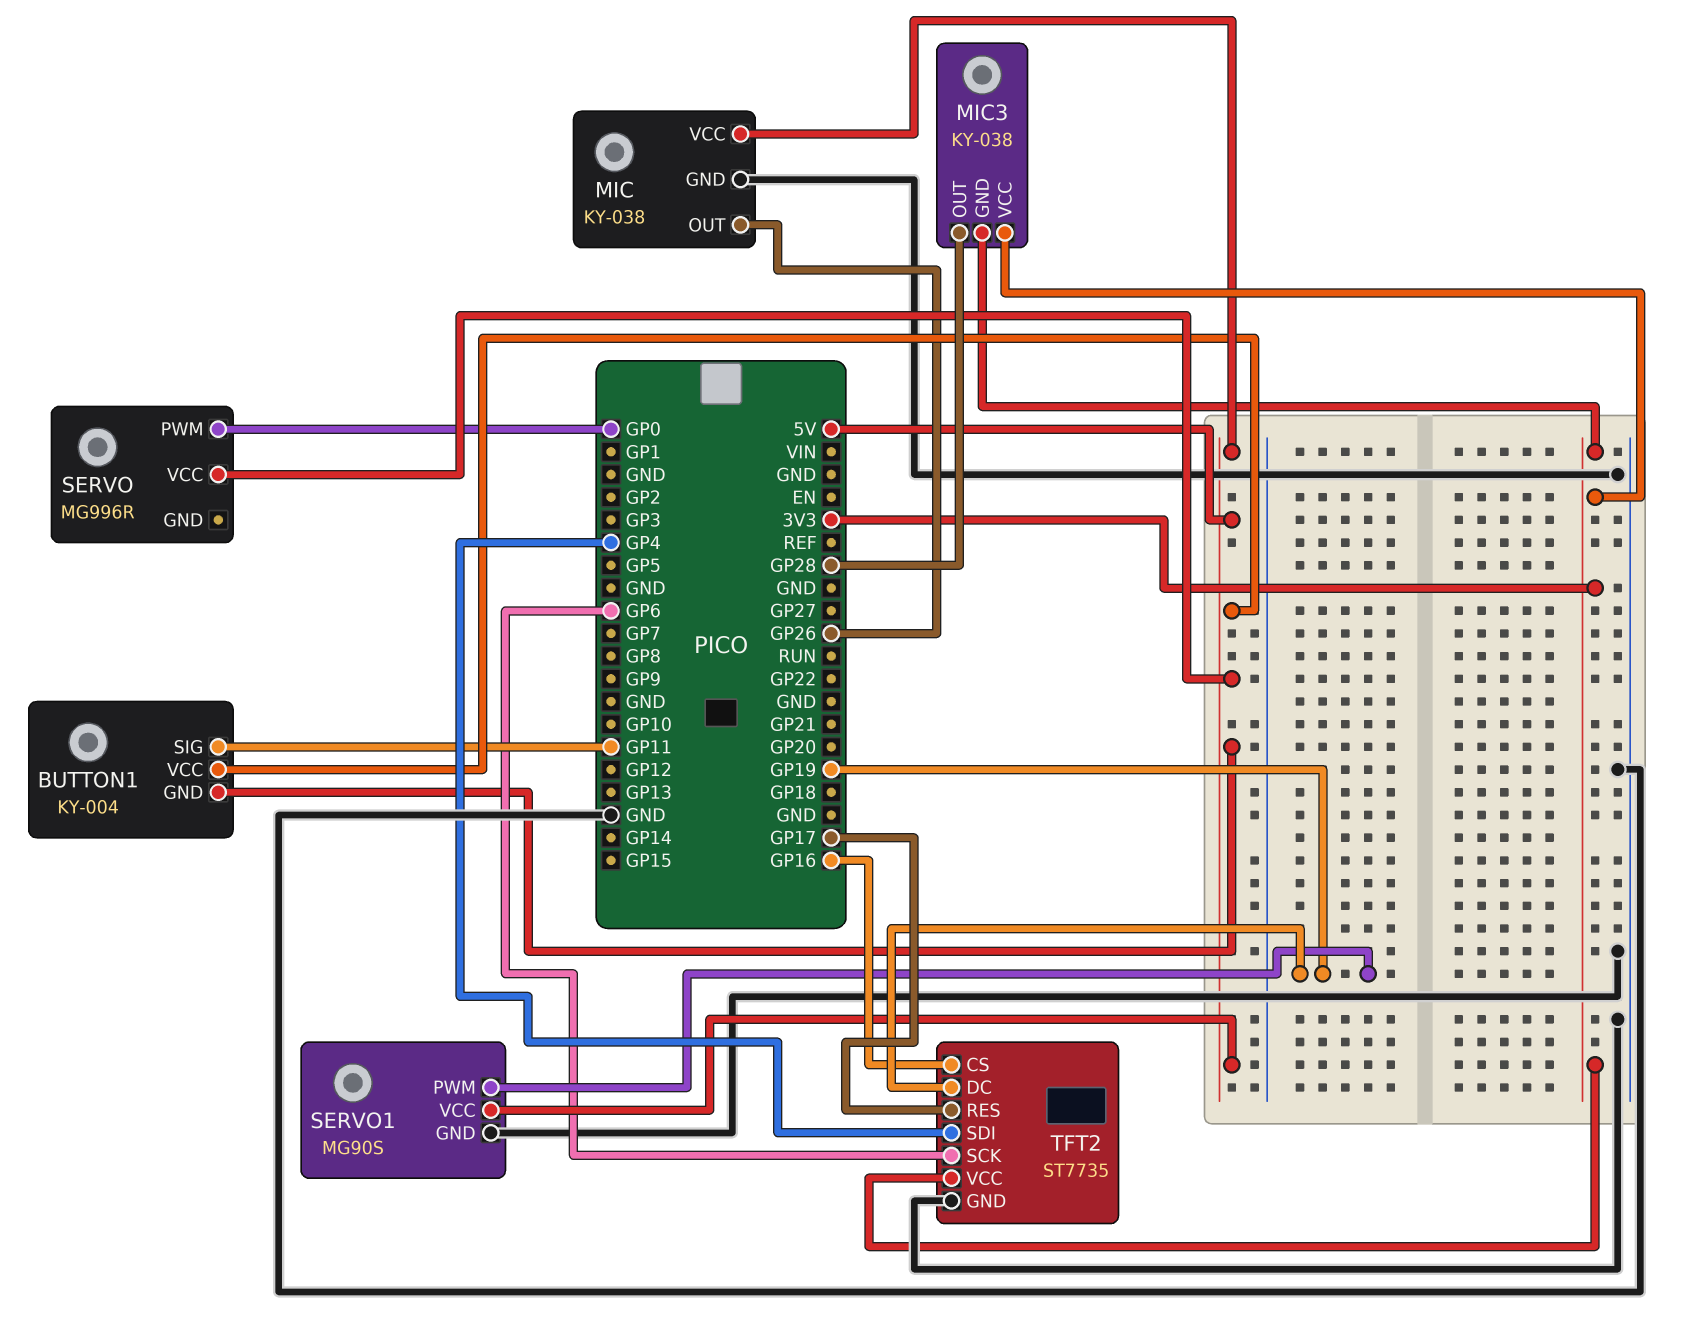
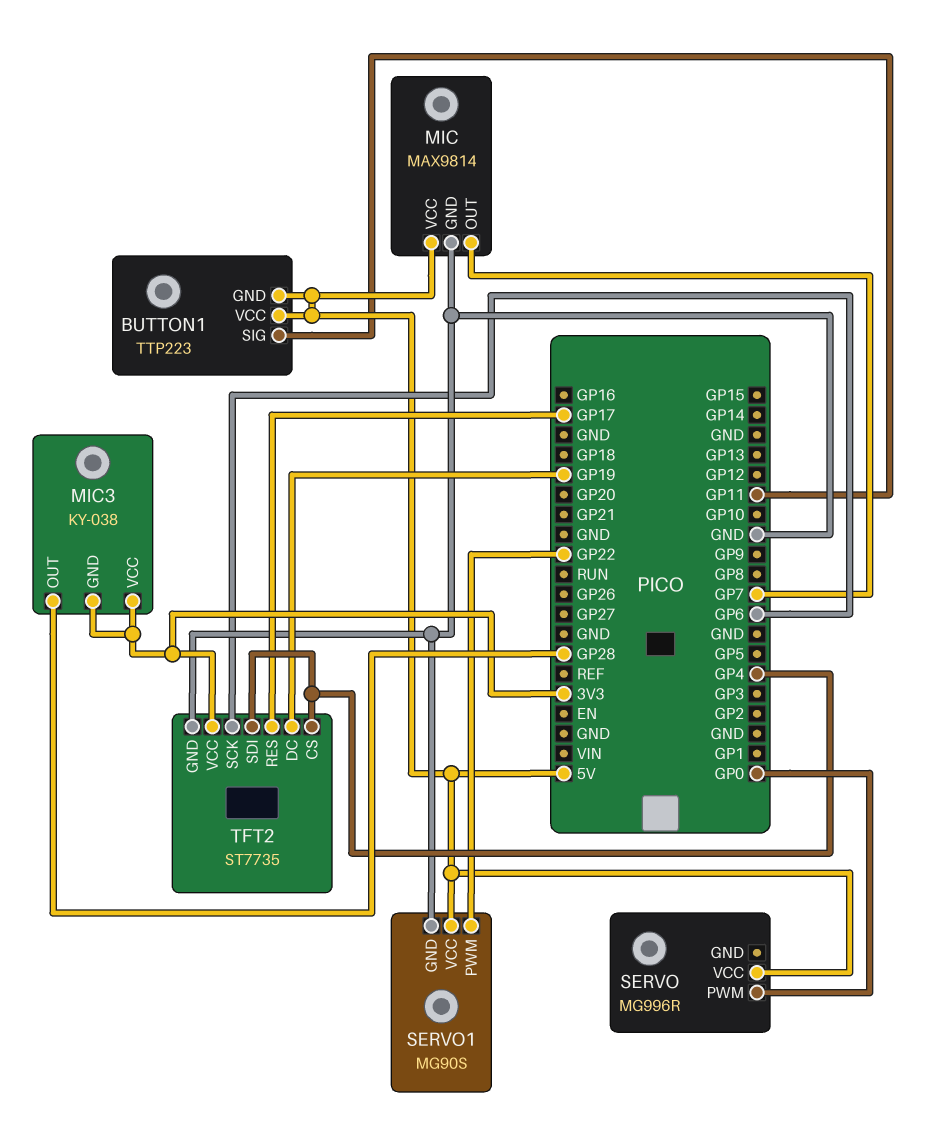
BUTTON1: KY-004 -> TTP223
MIC: KY-038 -> MAX9814
MIC pin OUT: GP26 -> GP7
SERVO1 pin PWM: GP19 -> GP22
TFT2 pin CS: GP16 -> GP4

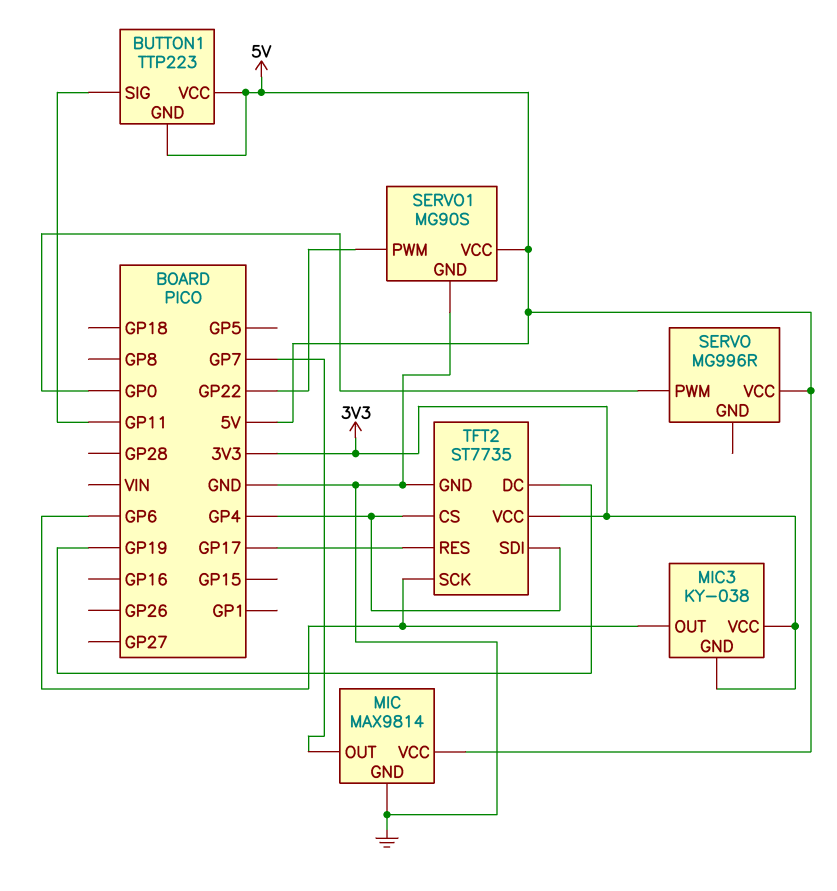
MIC3 pin OUT: GP28 -> GP6

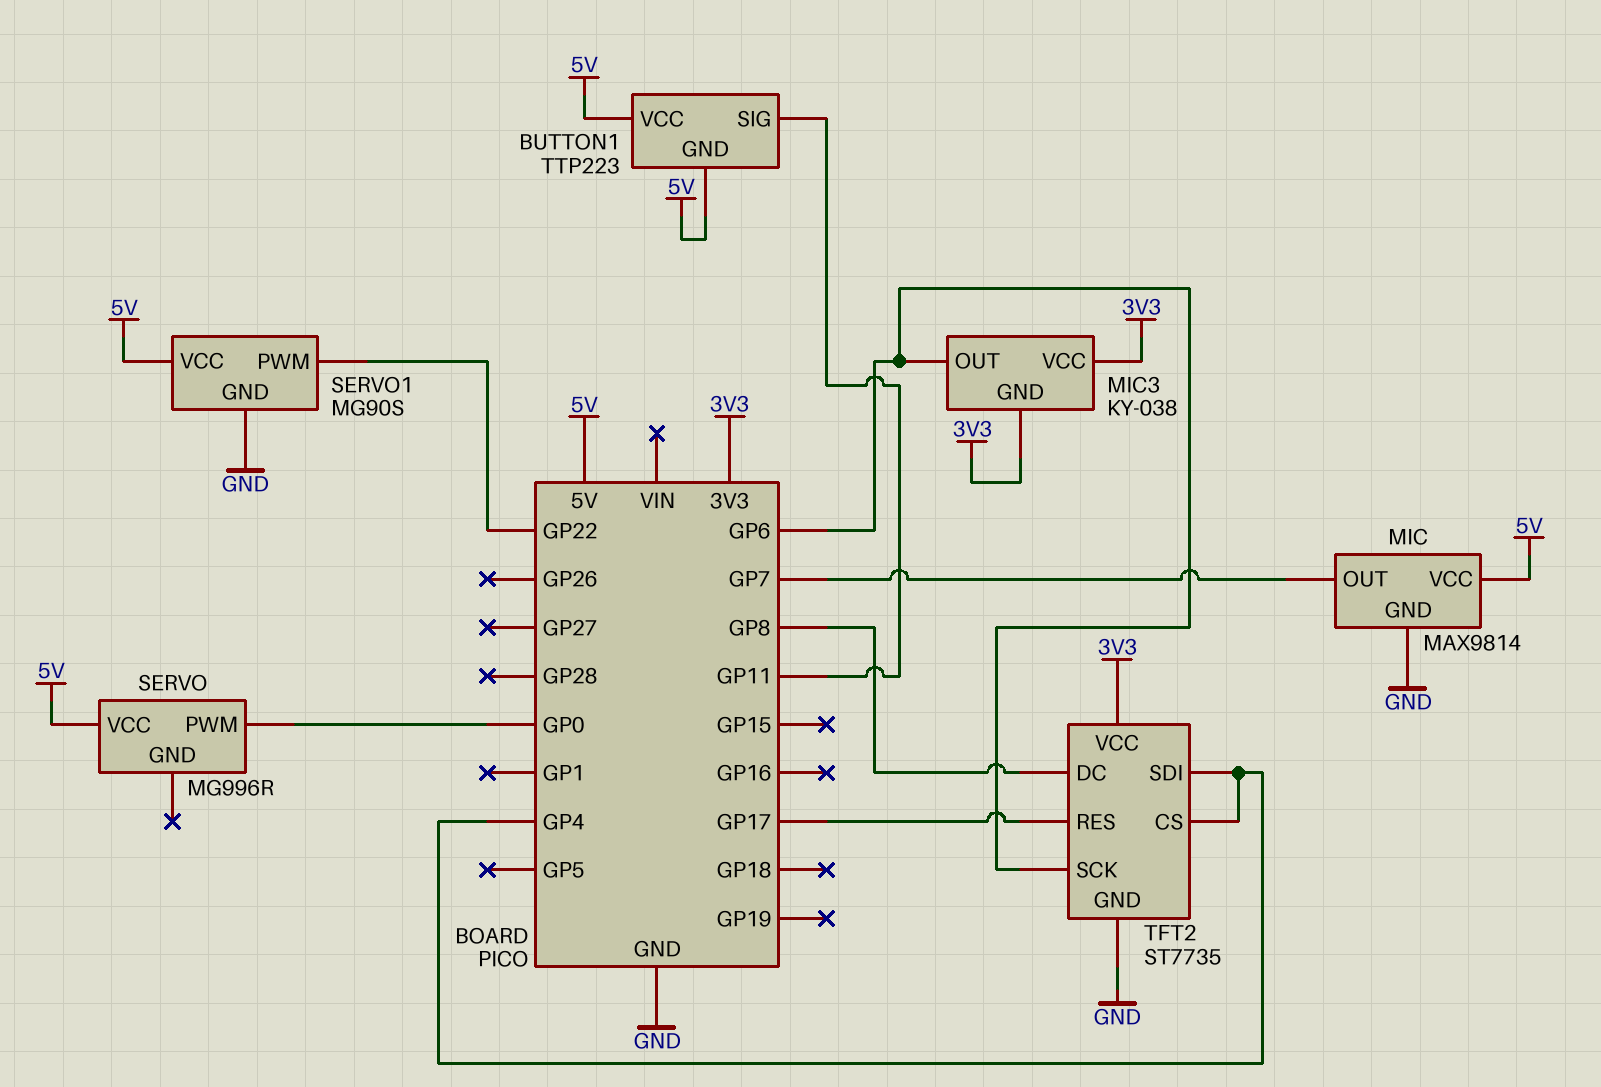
TFT2 pin DC: GP19 -> GP8

